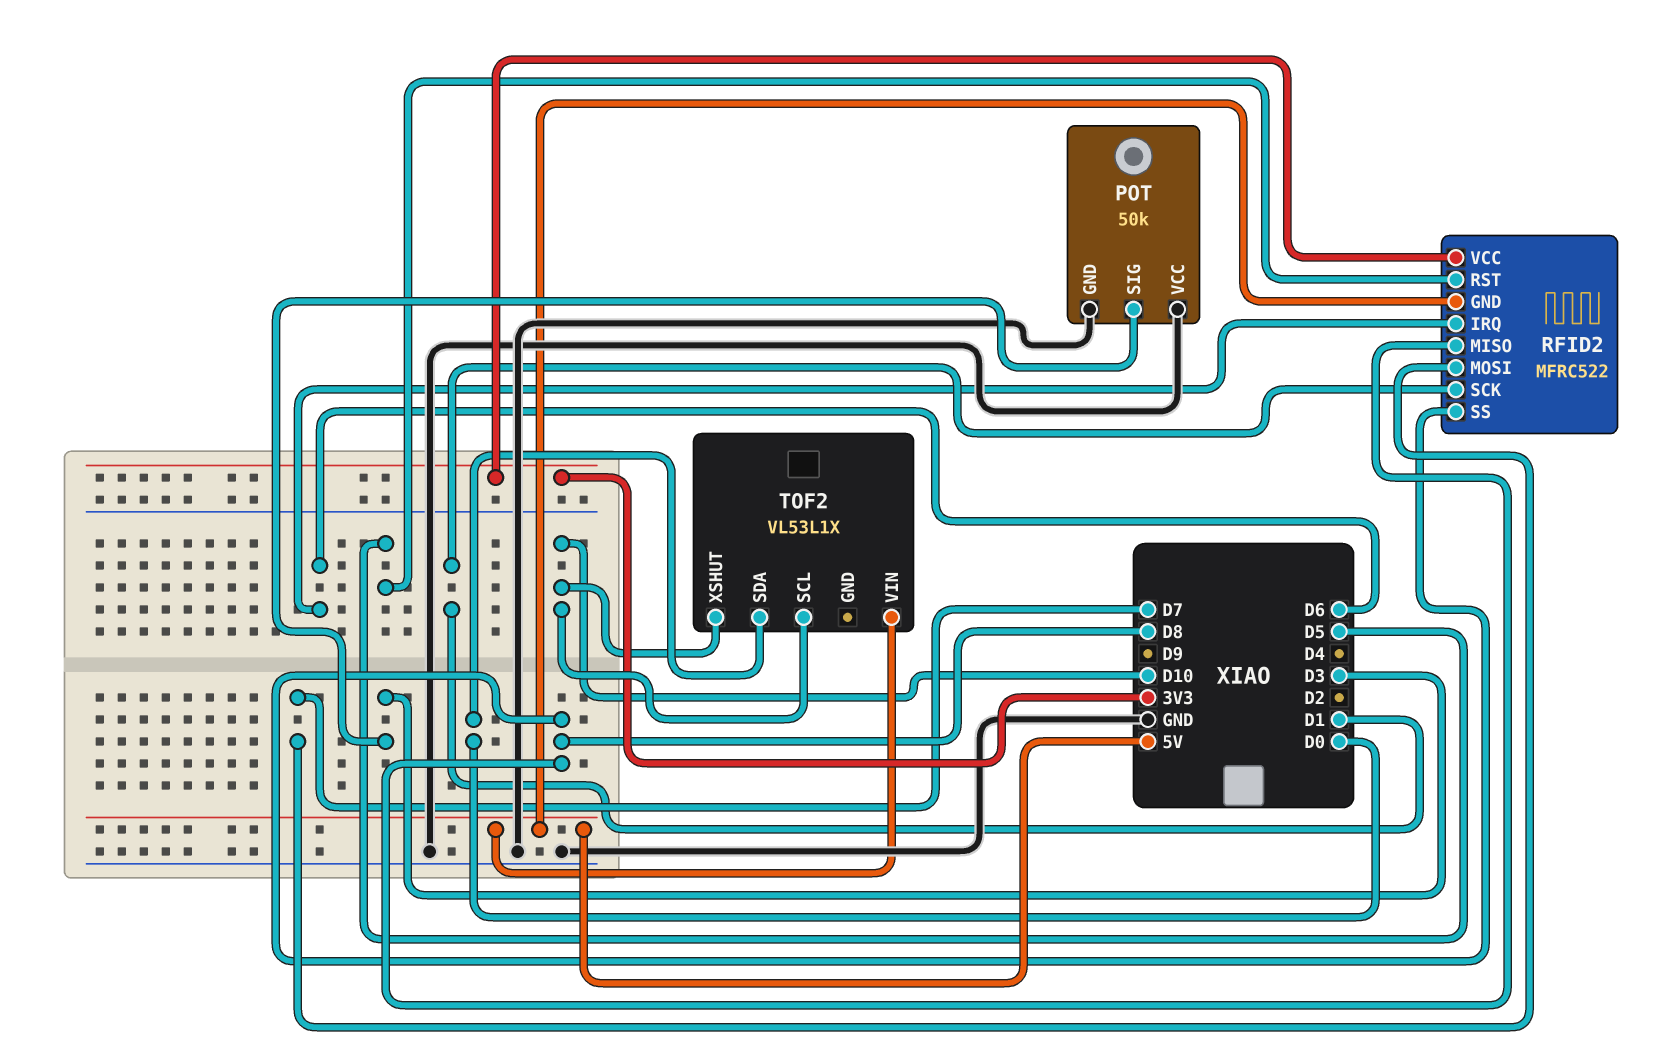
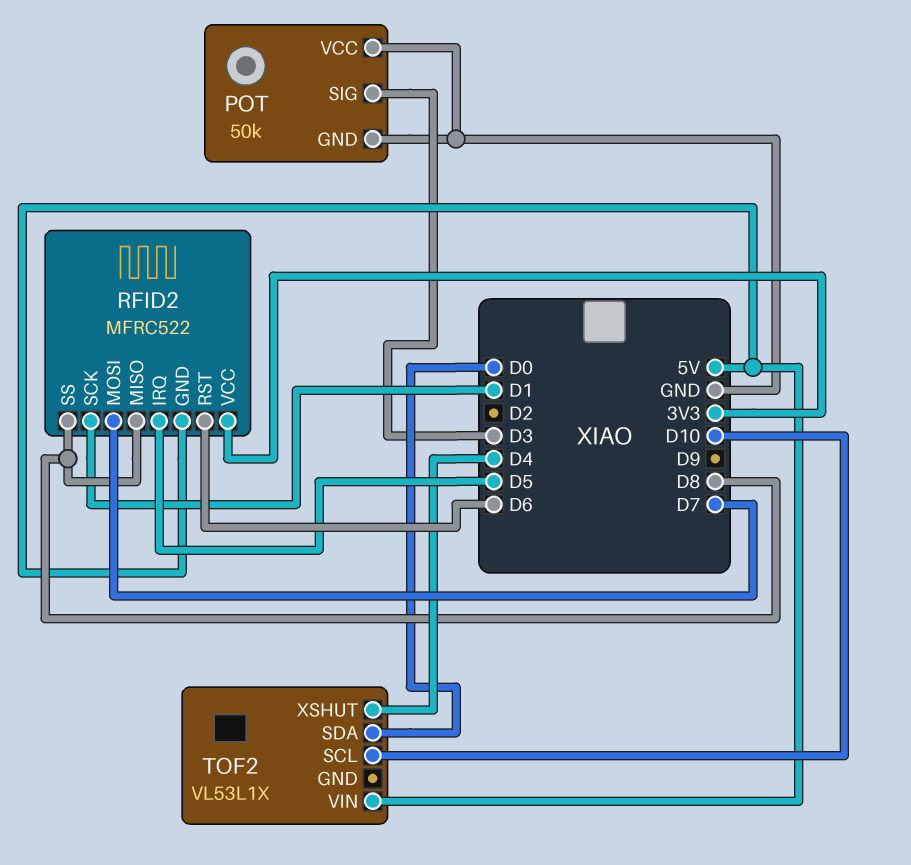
RFID2 pin IRQ: D6 -> D5
RFID2 pin RST: D5 -> D6
TOF2 pin XSHUT: D10 -> D4

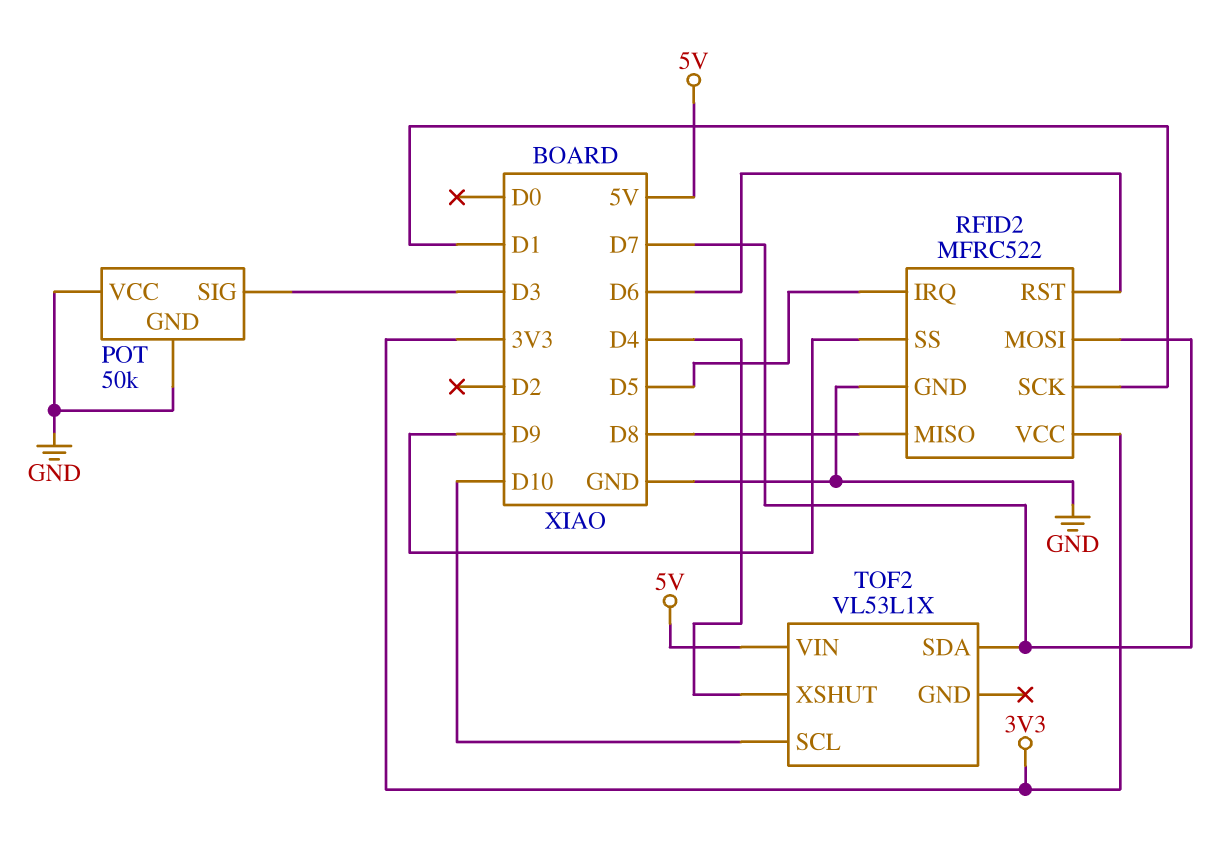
RFID2 pin GND: 5V -> GND
RFID2 pin SS: D8 -> D9
TOF2 pin SDA: D0 -> D7

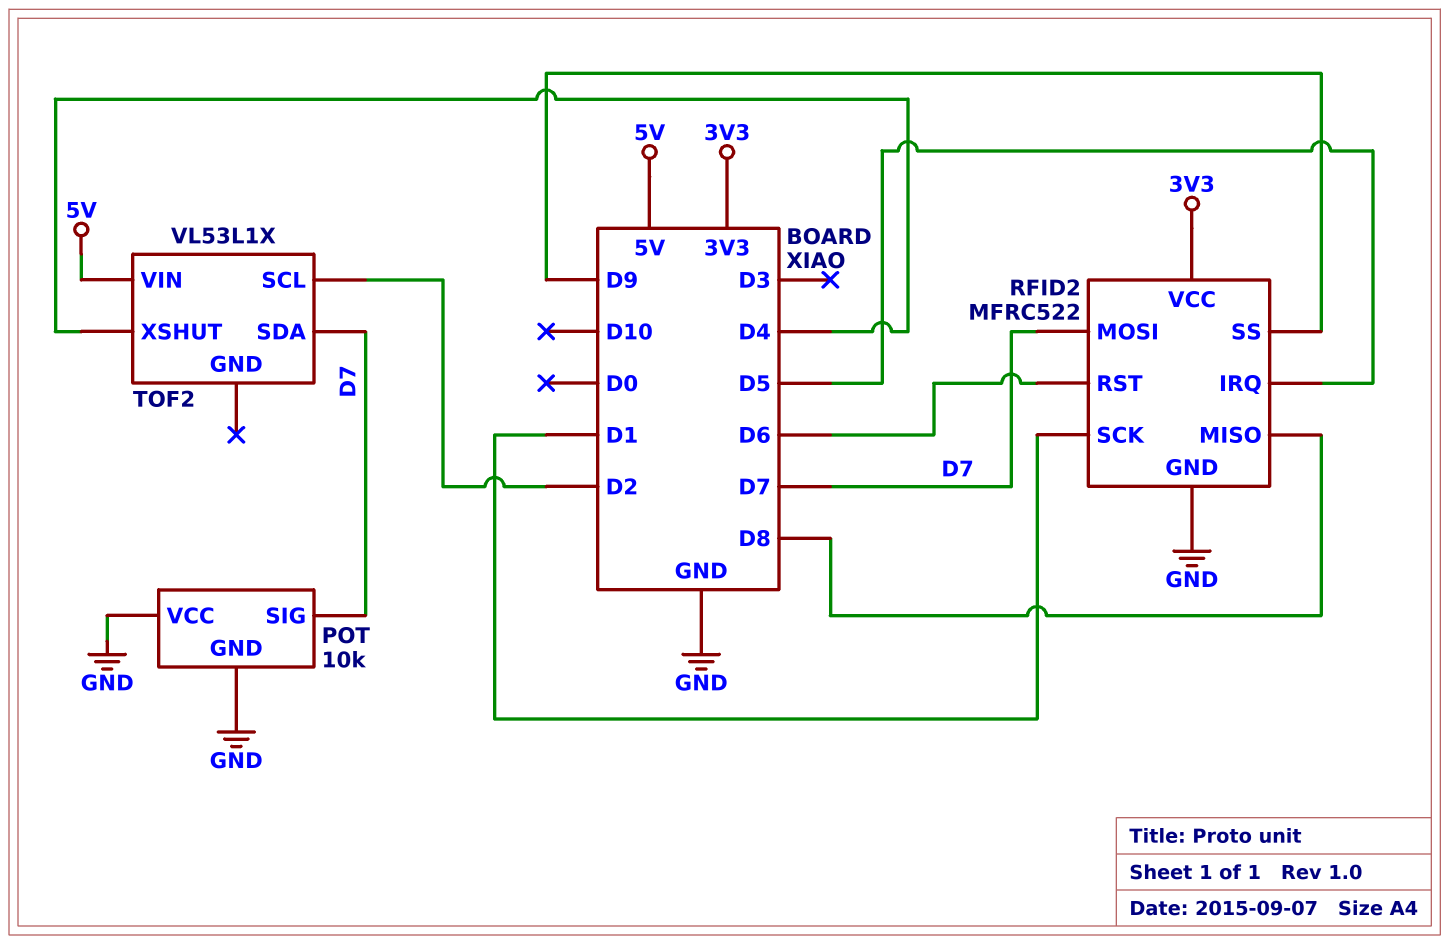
POT: 50k -> 10k
POT pin SIG: D3 -> D7
TOF2 pin SCL: D10 -> D2

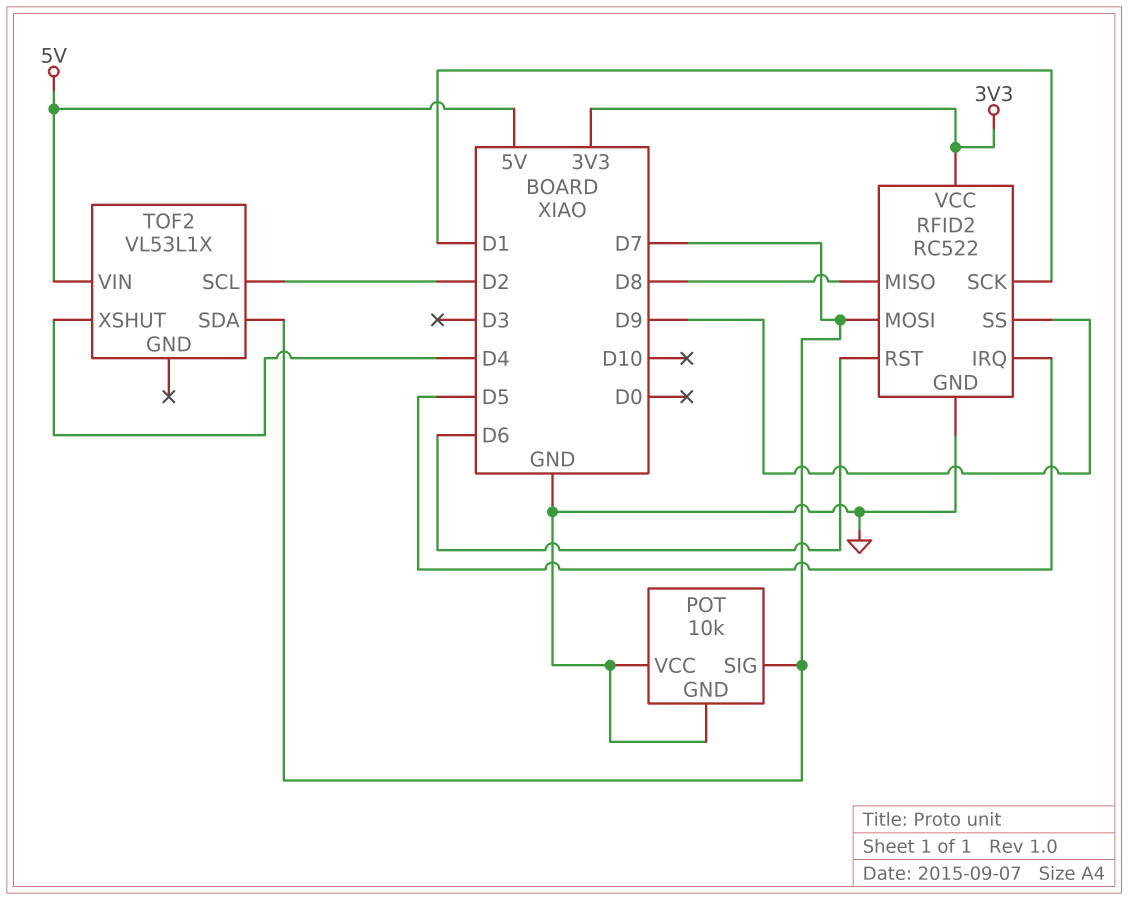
RFID2: MFRC522 -> RC522

